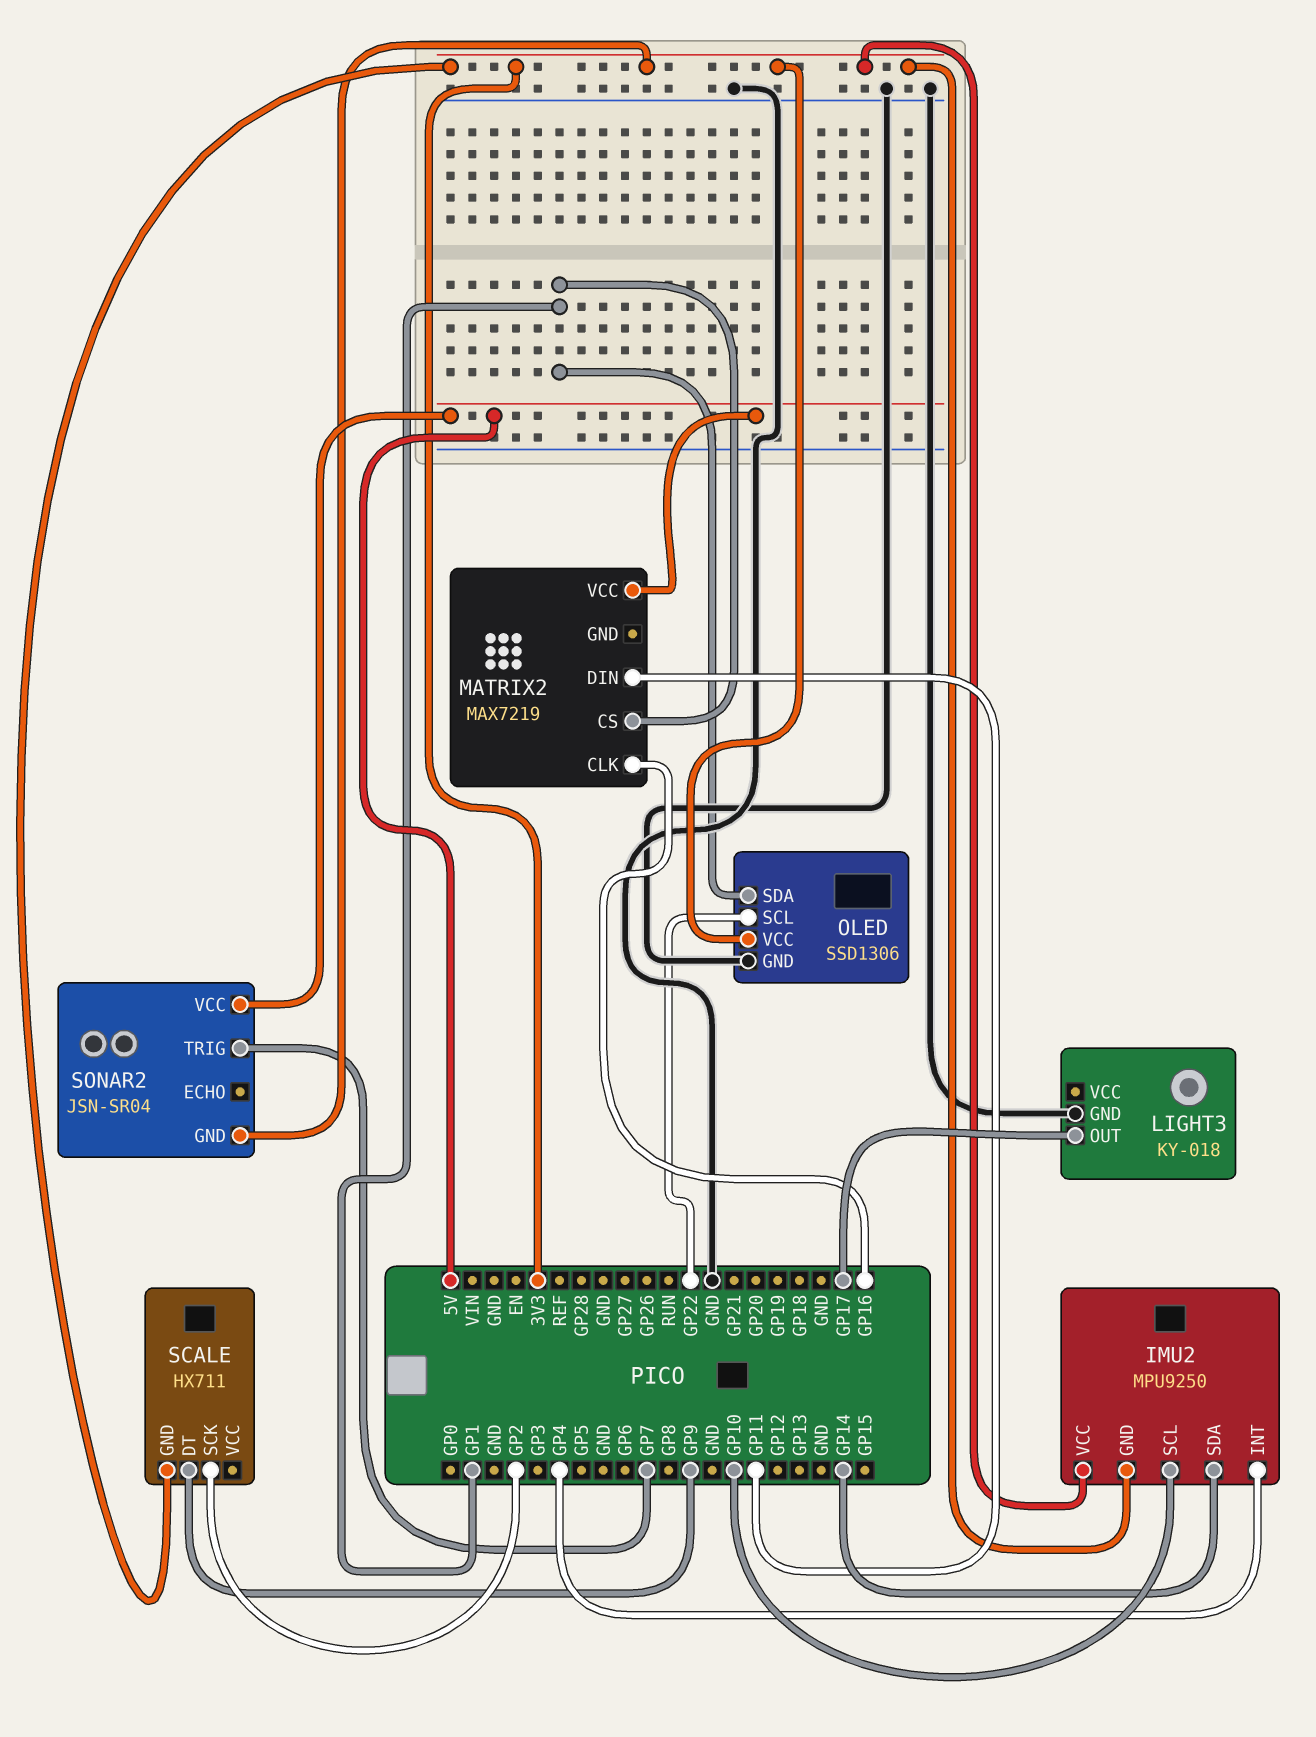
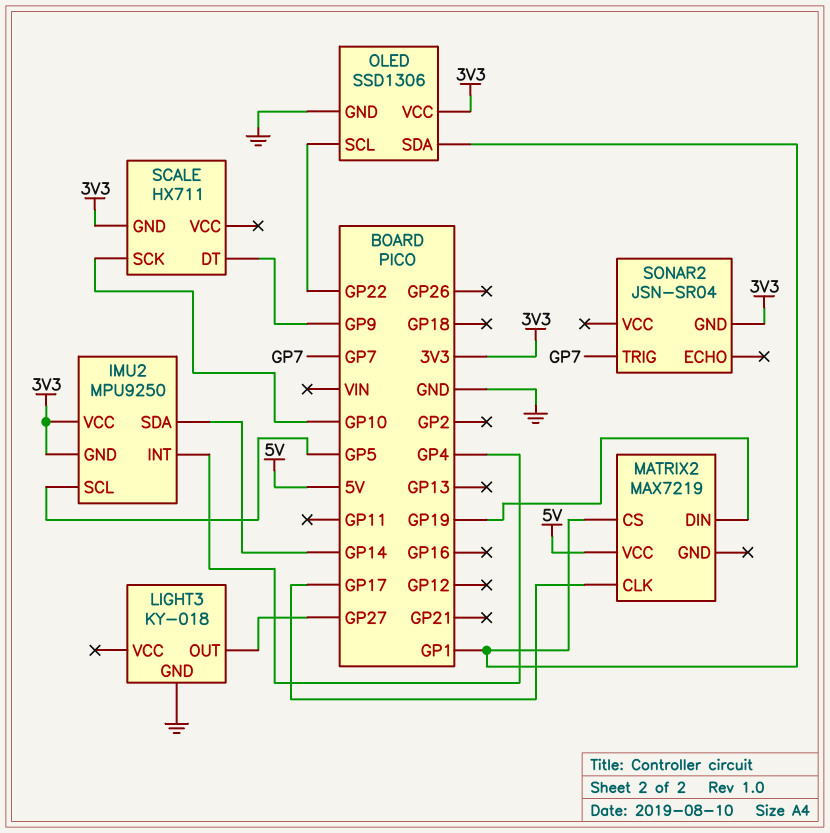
IMU2 pin SCL: GP10 -> GP5
LIGHT3 pin OUT: GP17 -> GP27
MATRIX2 pin CLK: GP16 -> GP17
MATRIX2 pin DIN: GP11 -> GP19
SCALE pin SCK: GP2 -> GP10
SONAR2 pin VCC: 5V -> none

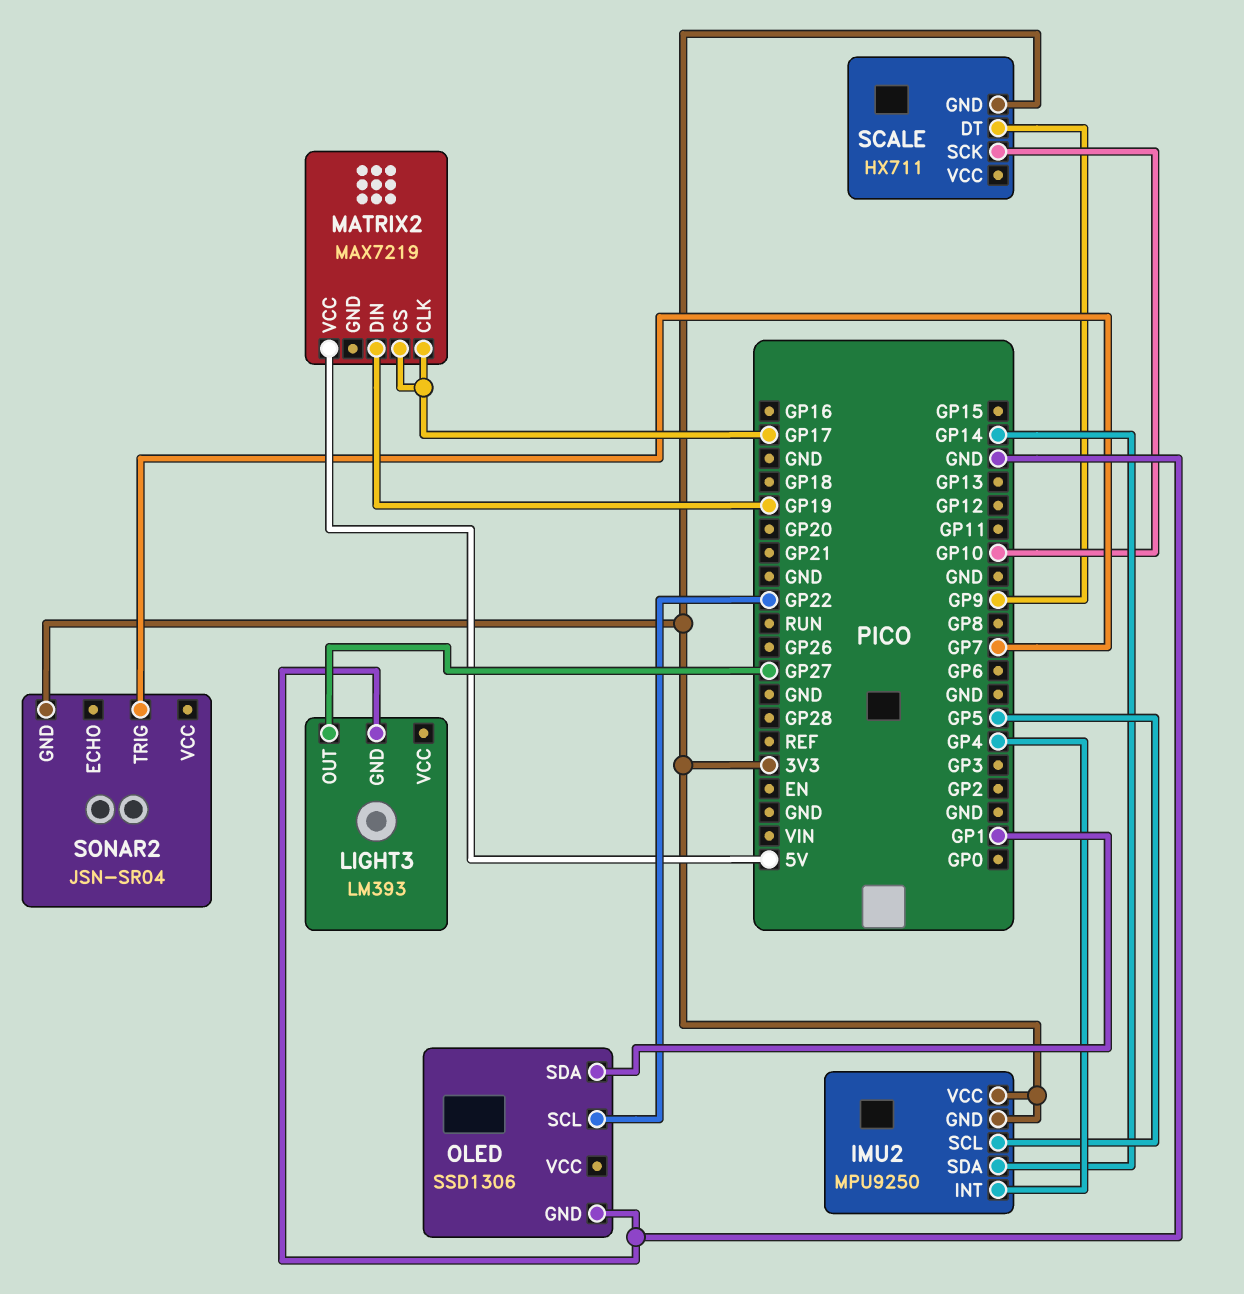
LIGHT3: KY-018 -> LM393
MATRIX2 pin CS: GP1 -> GP17
OLED pin VCC: 3V3 -> none

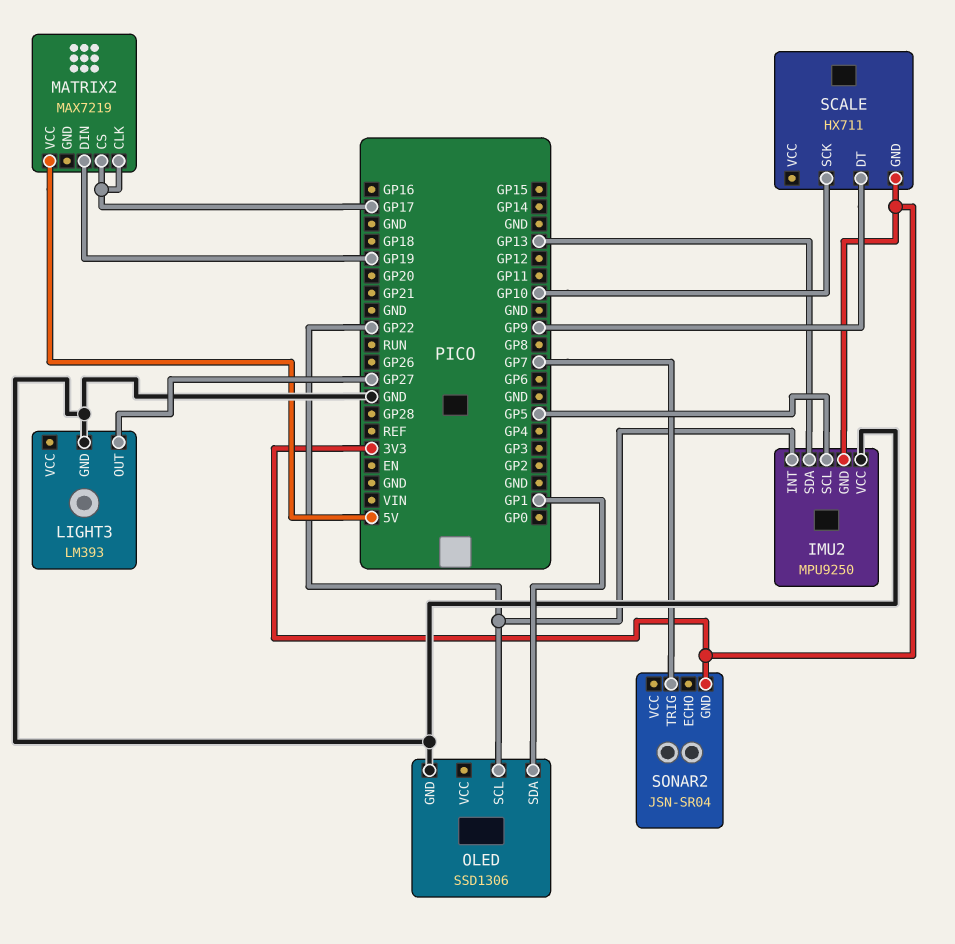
IMU2 pin INT: GP4 -> GP22
IMU2 pin SDA: GP14 -> GP13
IMU2 pin VCC: 3V3 -> GND

